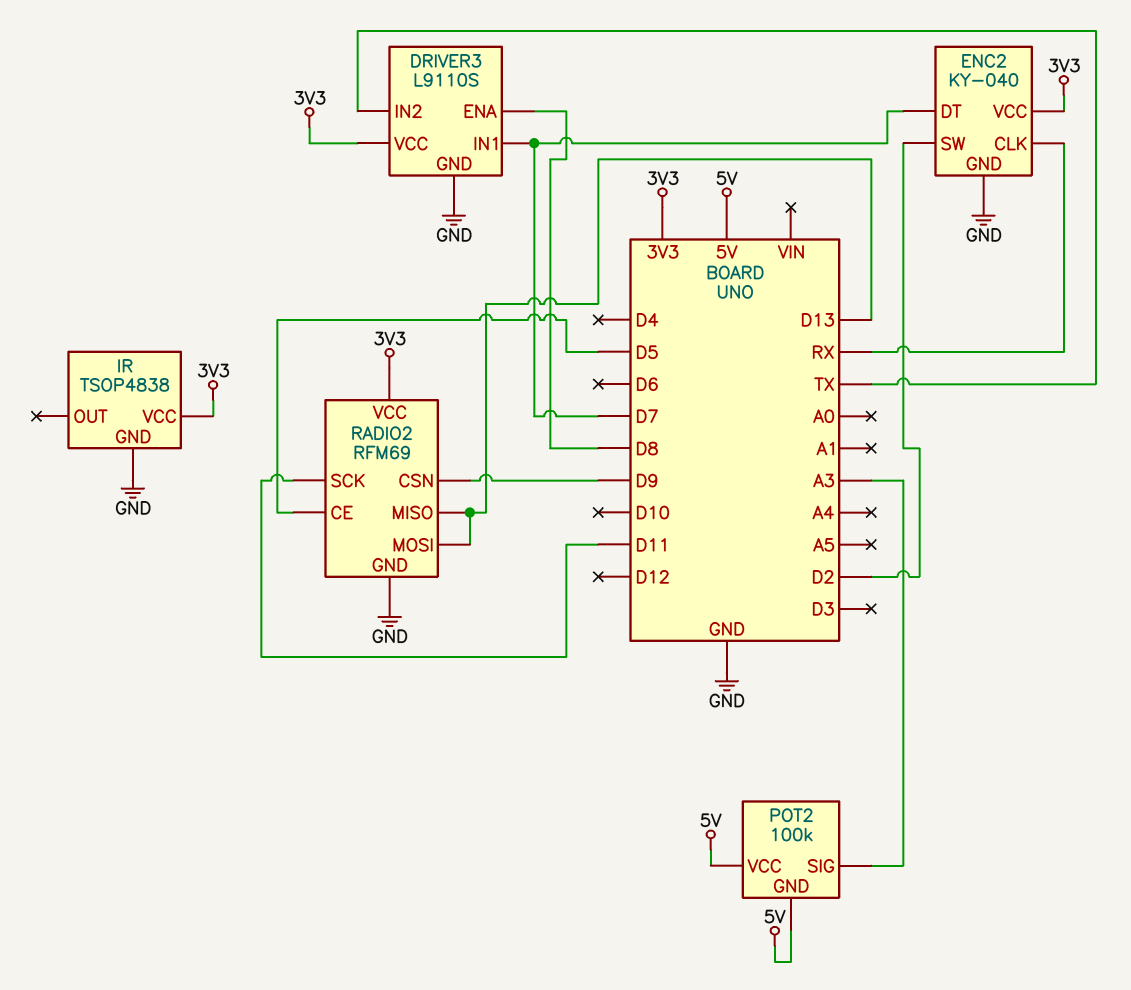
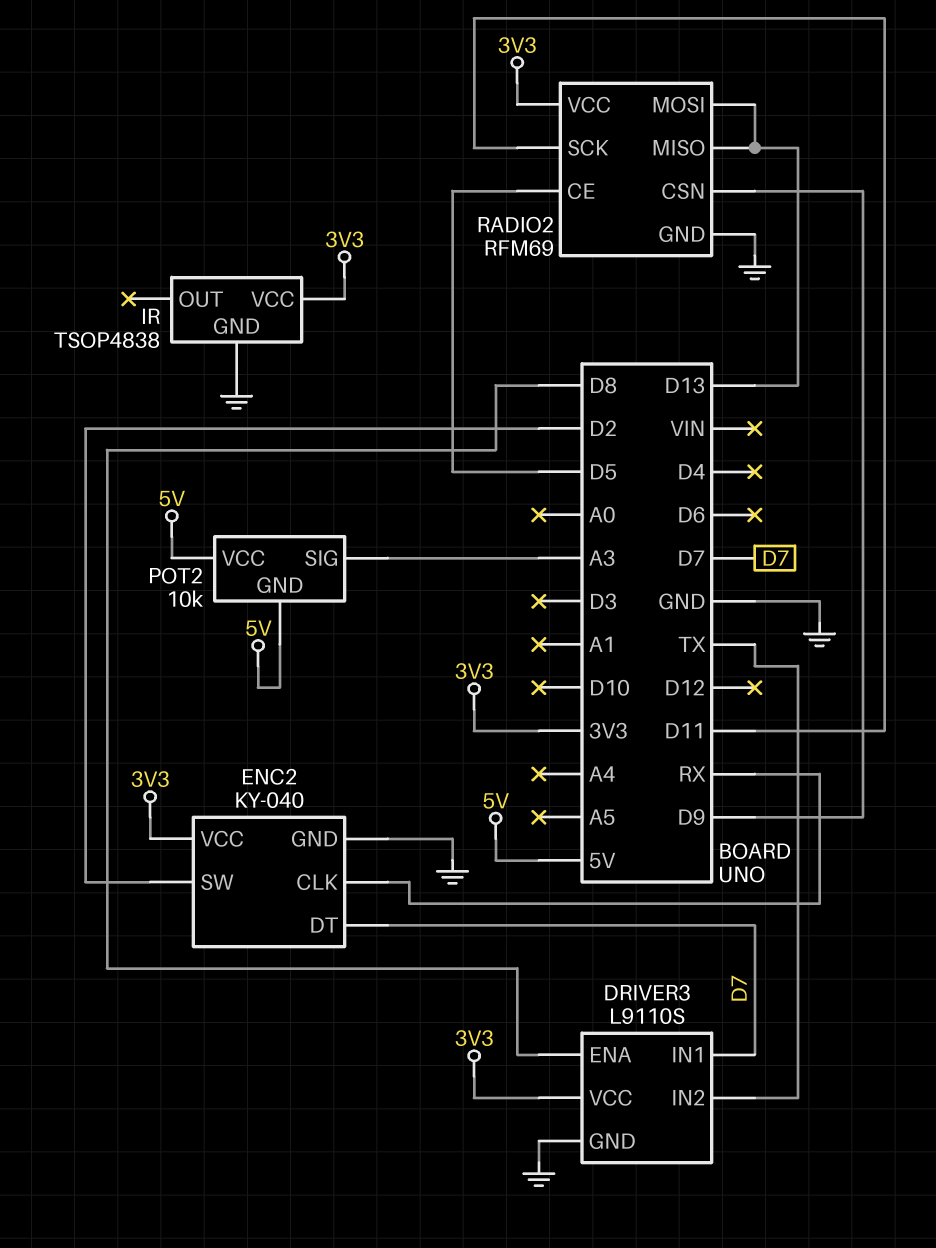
POT2: 100k -> 10k

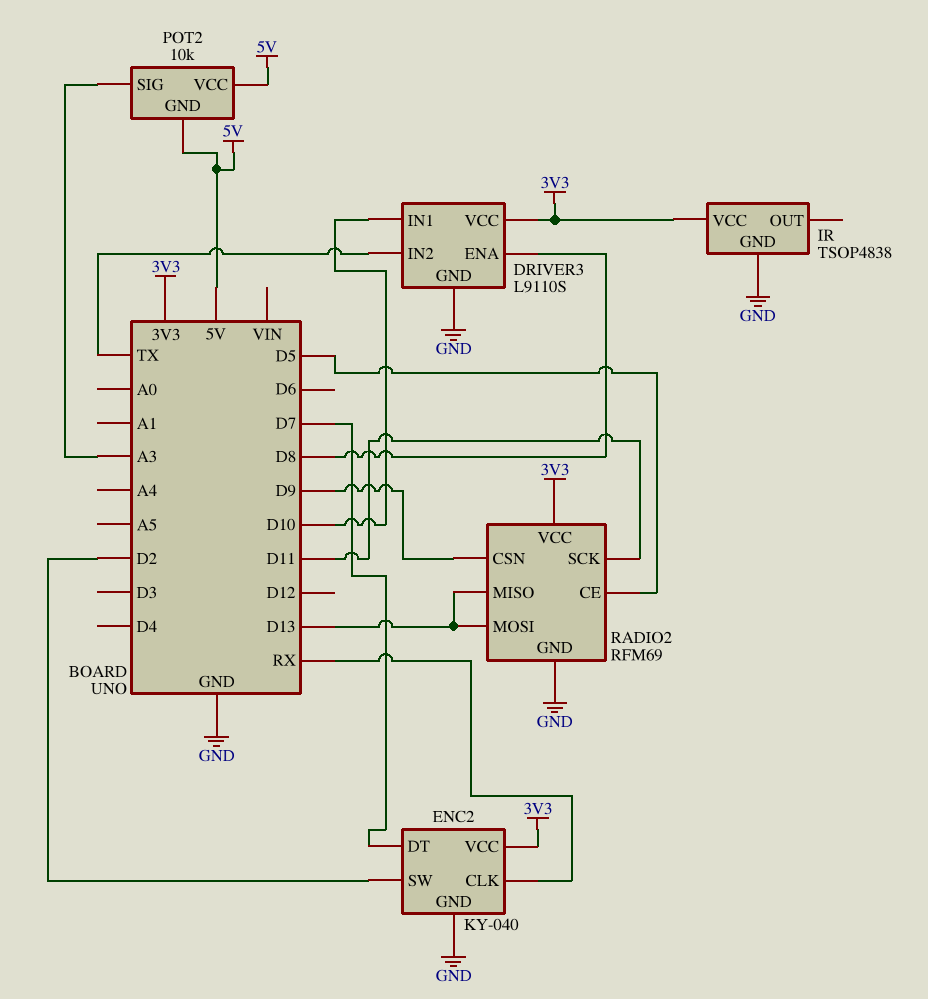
DRIVER3 pin IN1: D7 -> D10

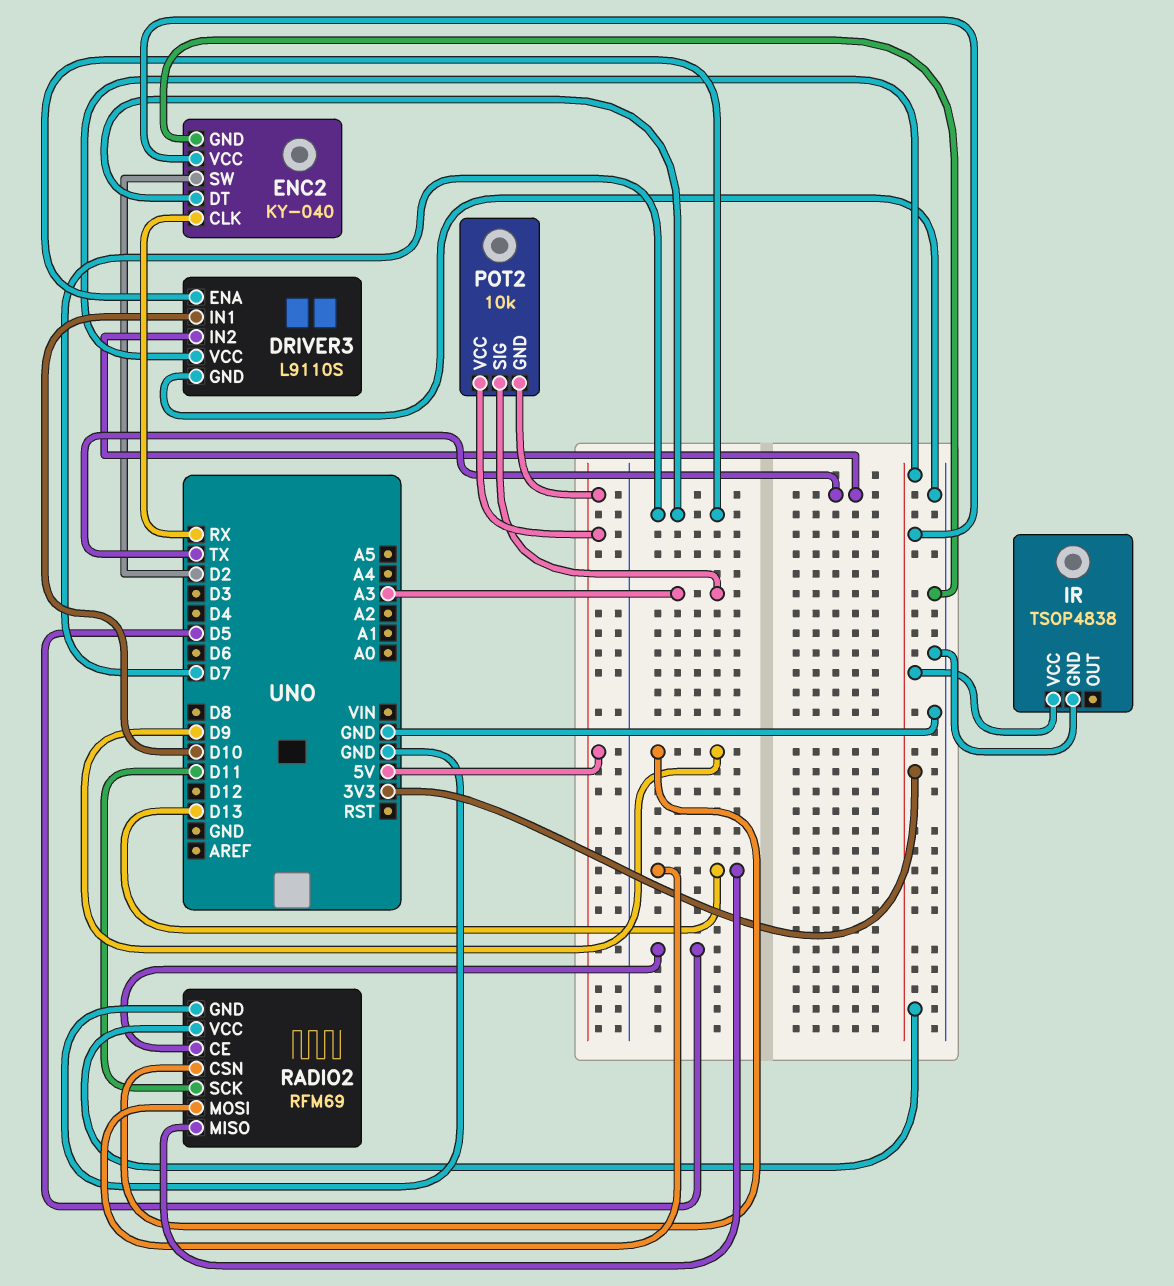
DRIVER3 pin ENA: D8 -> D7

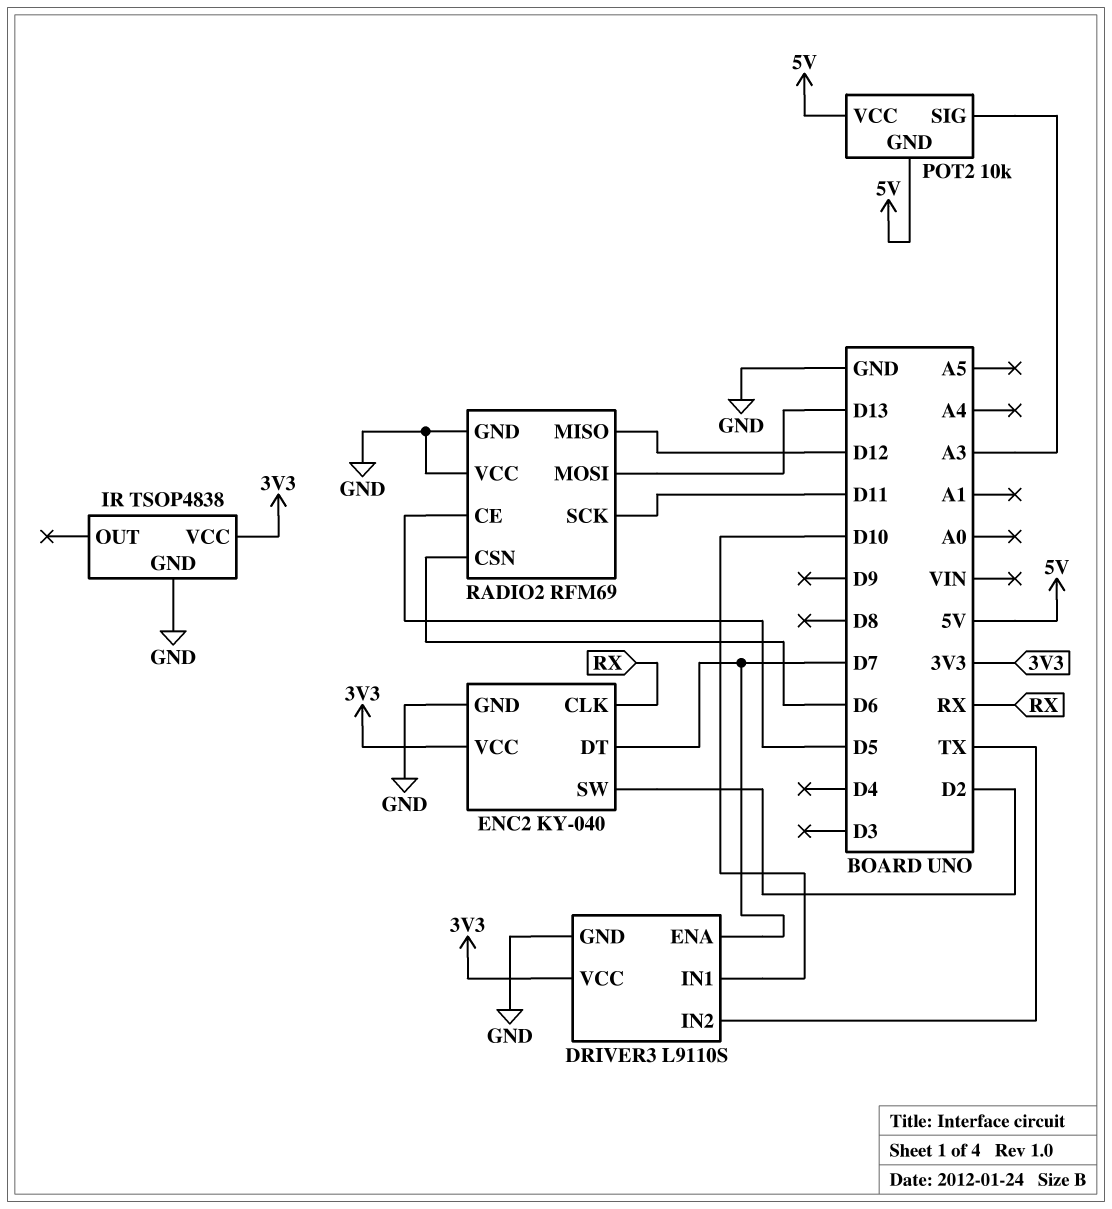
RADIO2 pin CSN: D9 -> D6
RADIO2 pin MISO: D13 -> D12
RADIO2 pin VCC: 3V3 -> GND

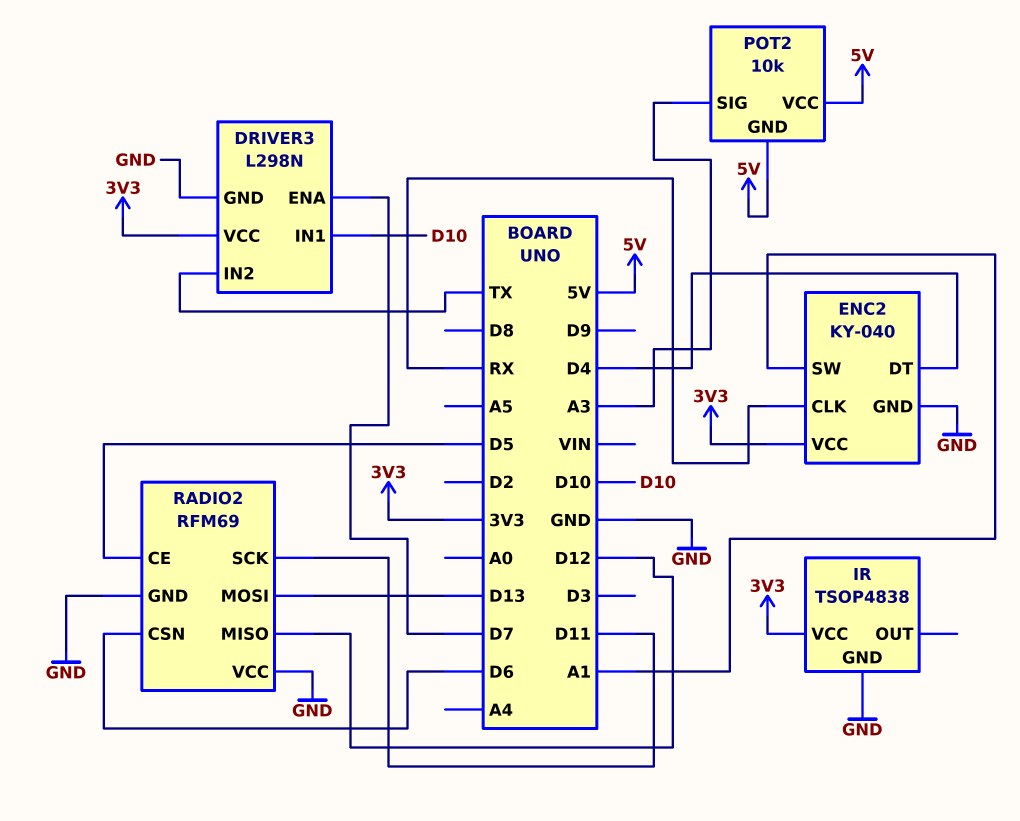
DRIVER3: L9110S -> L298N
ENC2 pin DT: D7 -> D4
ENC2 pin SW: D2 -> A1

